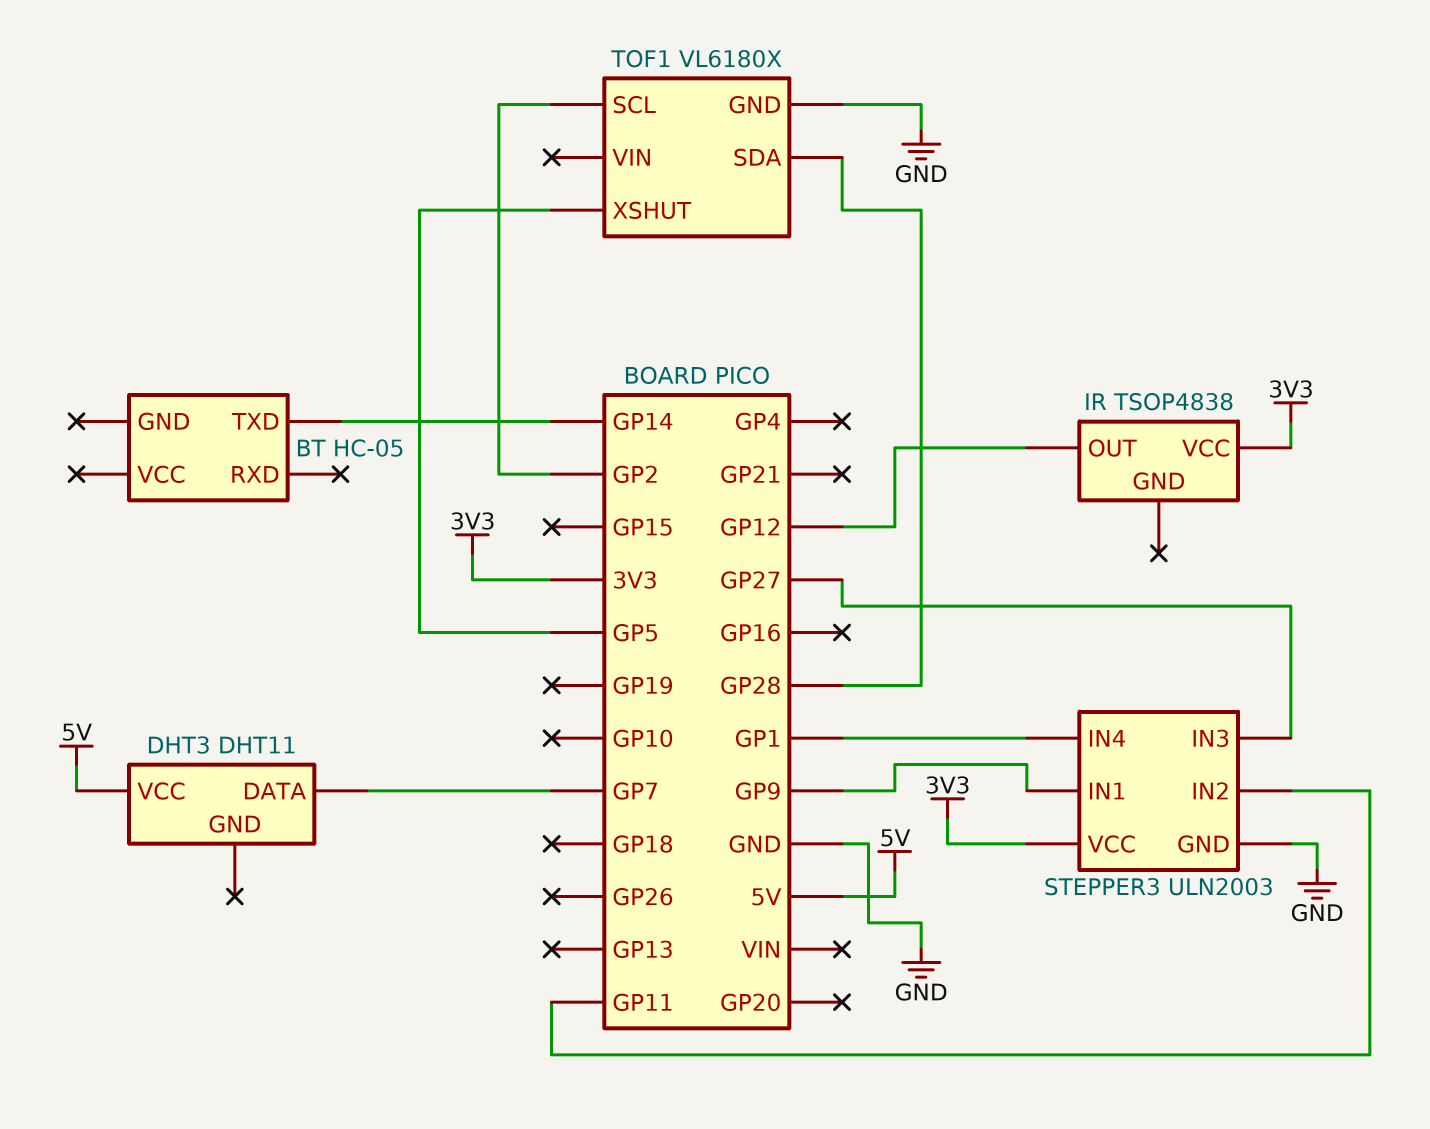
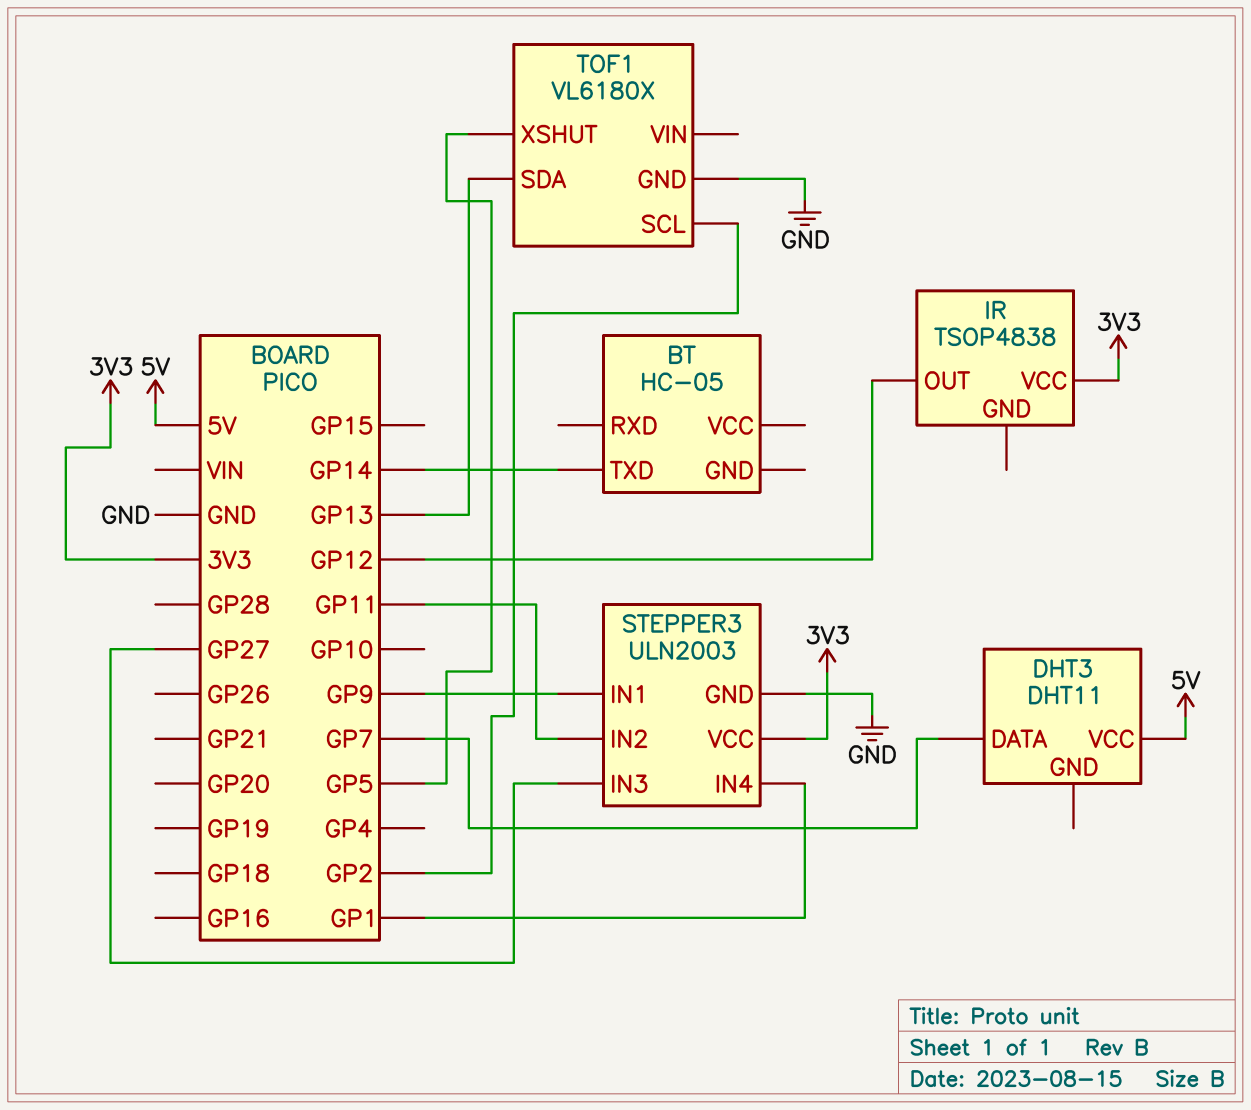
TOF1 pin SDA: GP28 -> GP13

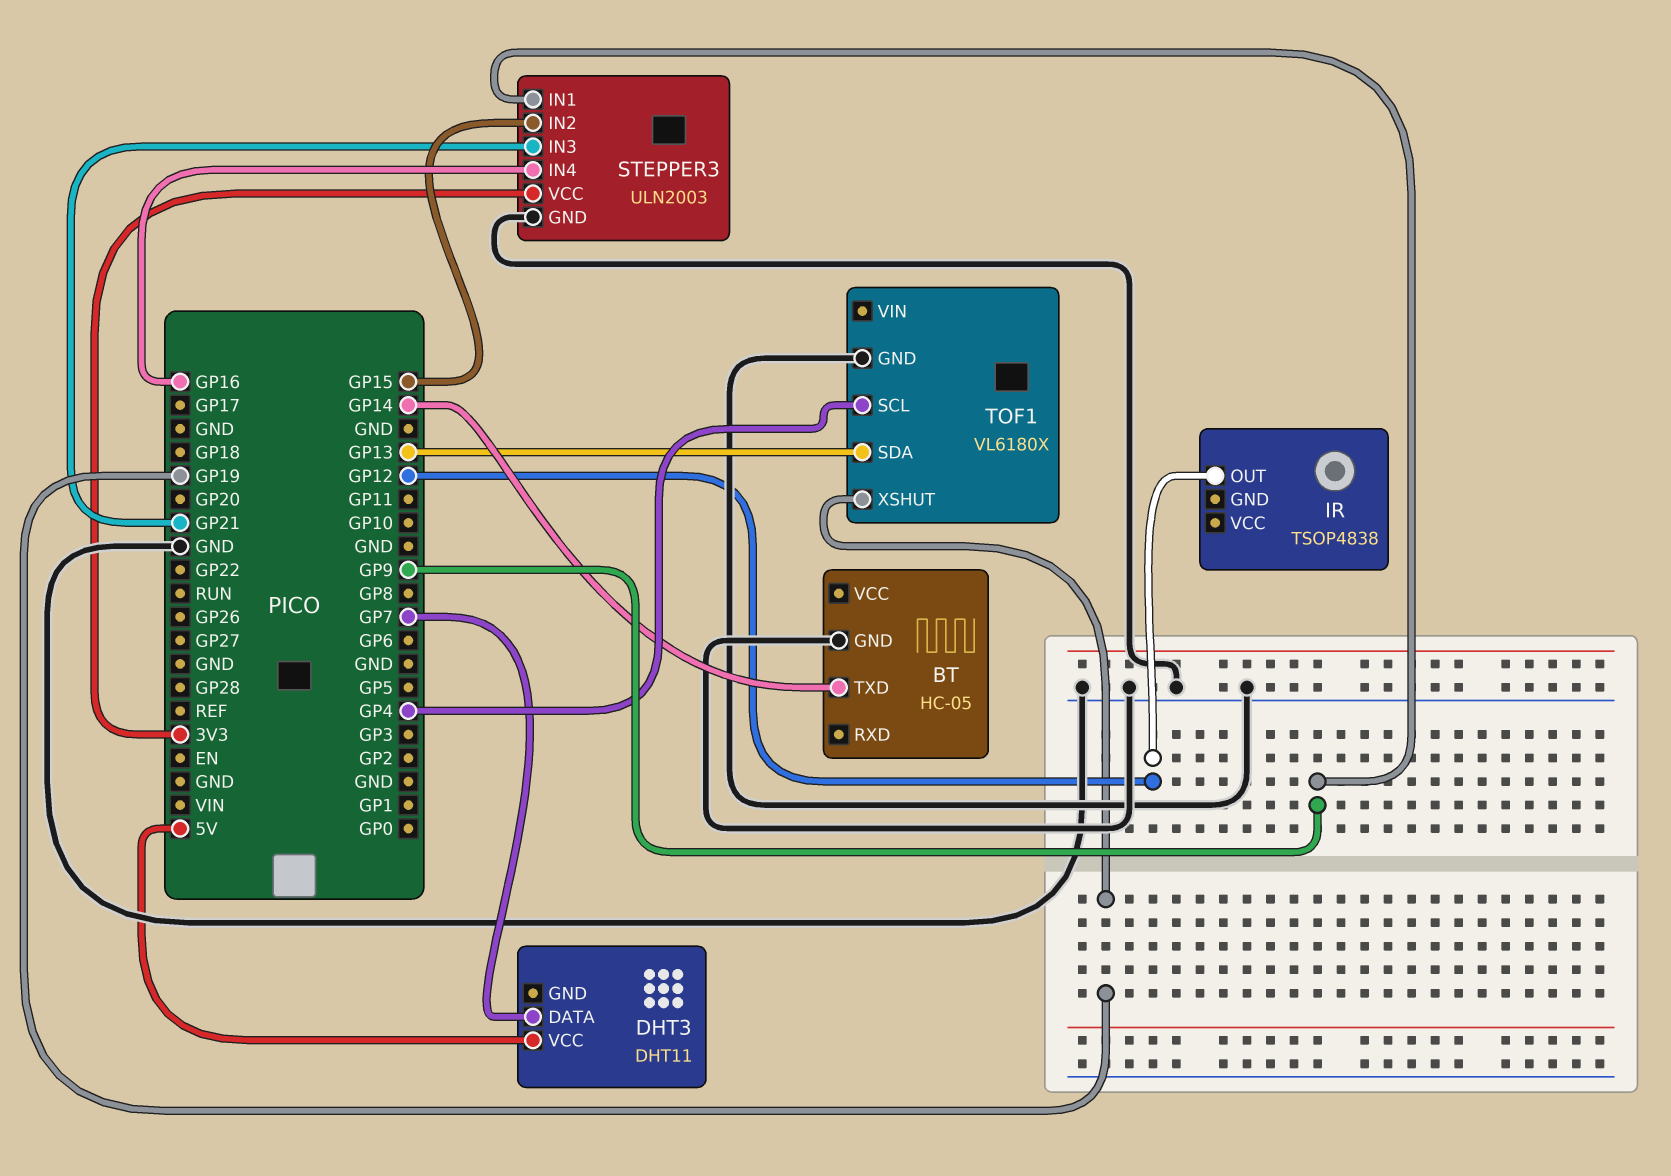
BT pin GND: none -> GND
IR pin VCC: 3V3 -> none
STEPPER3 pin IN2: GP11 -> GP15
STEPPER3 pin IN3: GP27 -> GP21
STEPPER3 pin IN4: GP1 -> GP16
TOF1 pin SCL: GP2 -> GP4
TOF1 pin XSHUT: GP5 -> GP19

